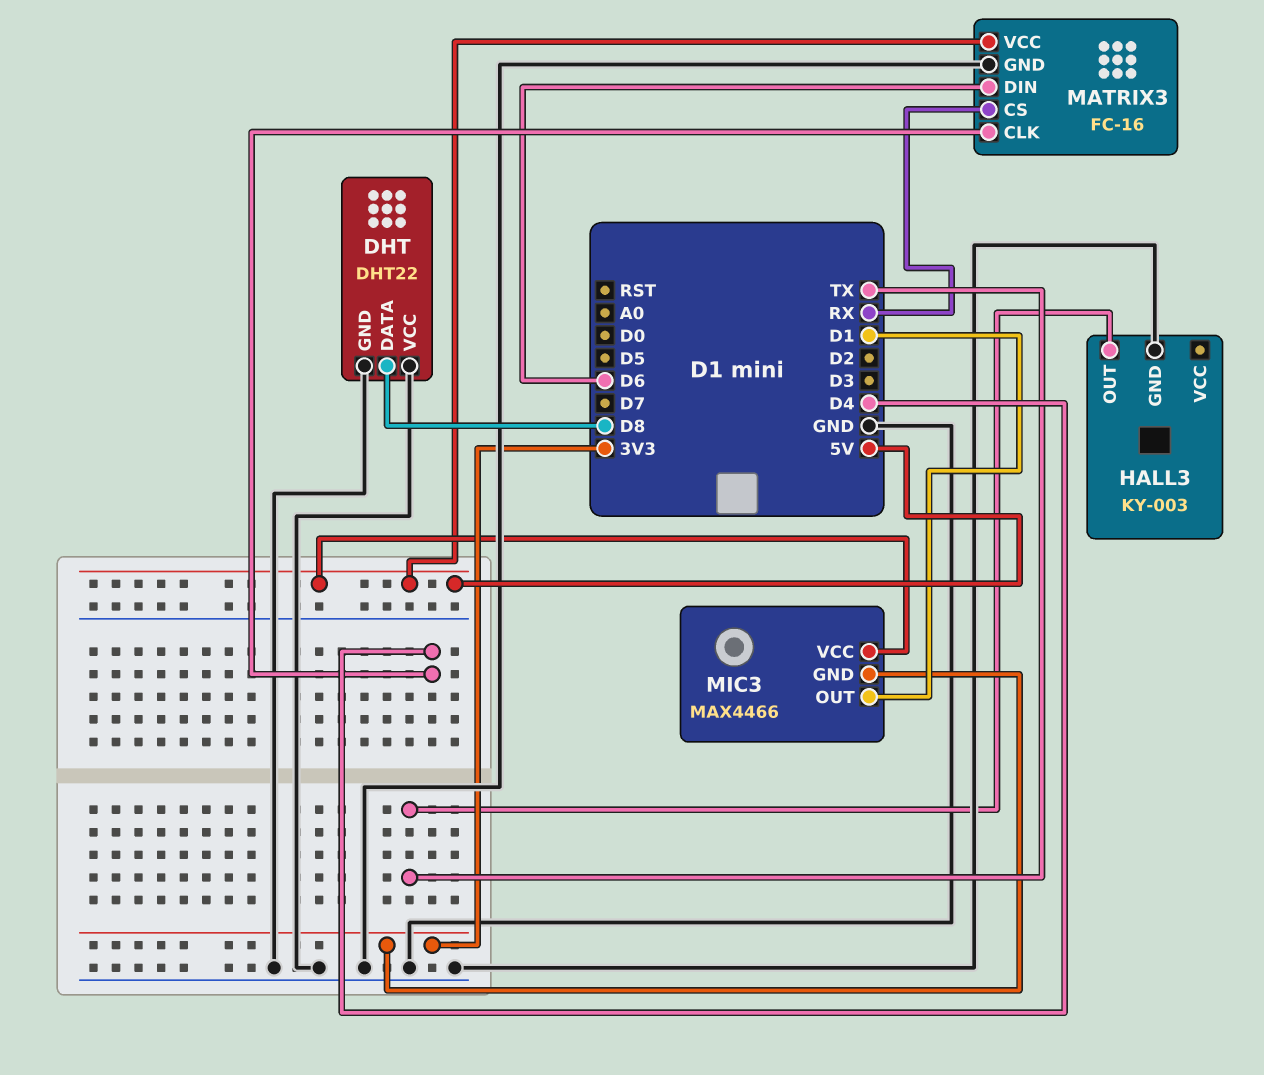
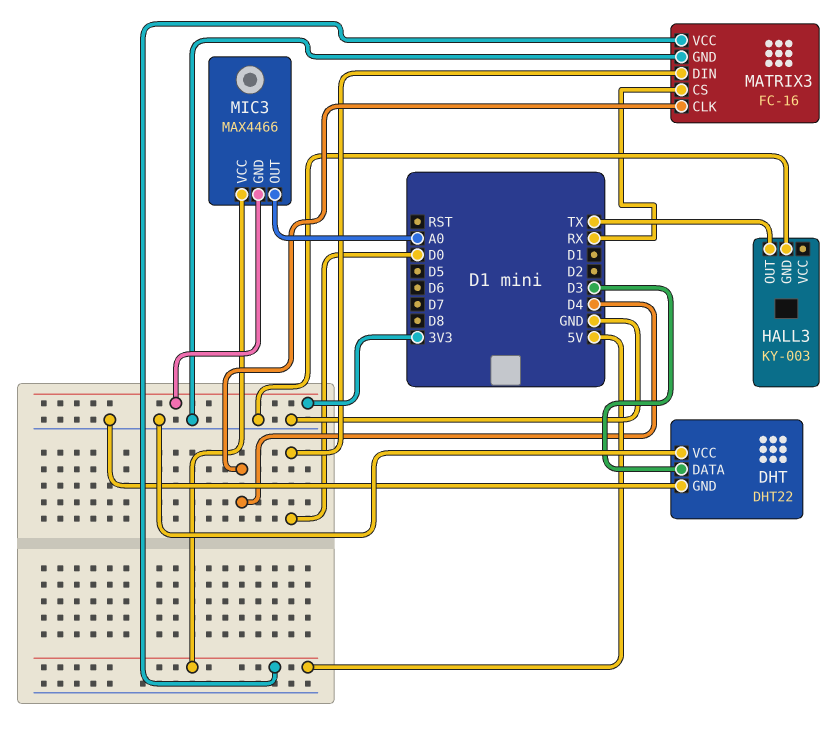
DHT pin DATA: D8 -> D3
MATRIX3 pin DIN: D6 -> D0
MIC3 pin OUT: D1 -> A0

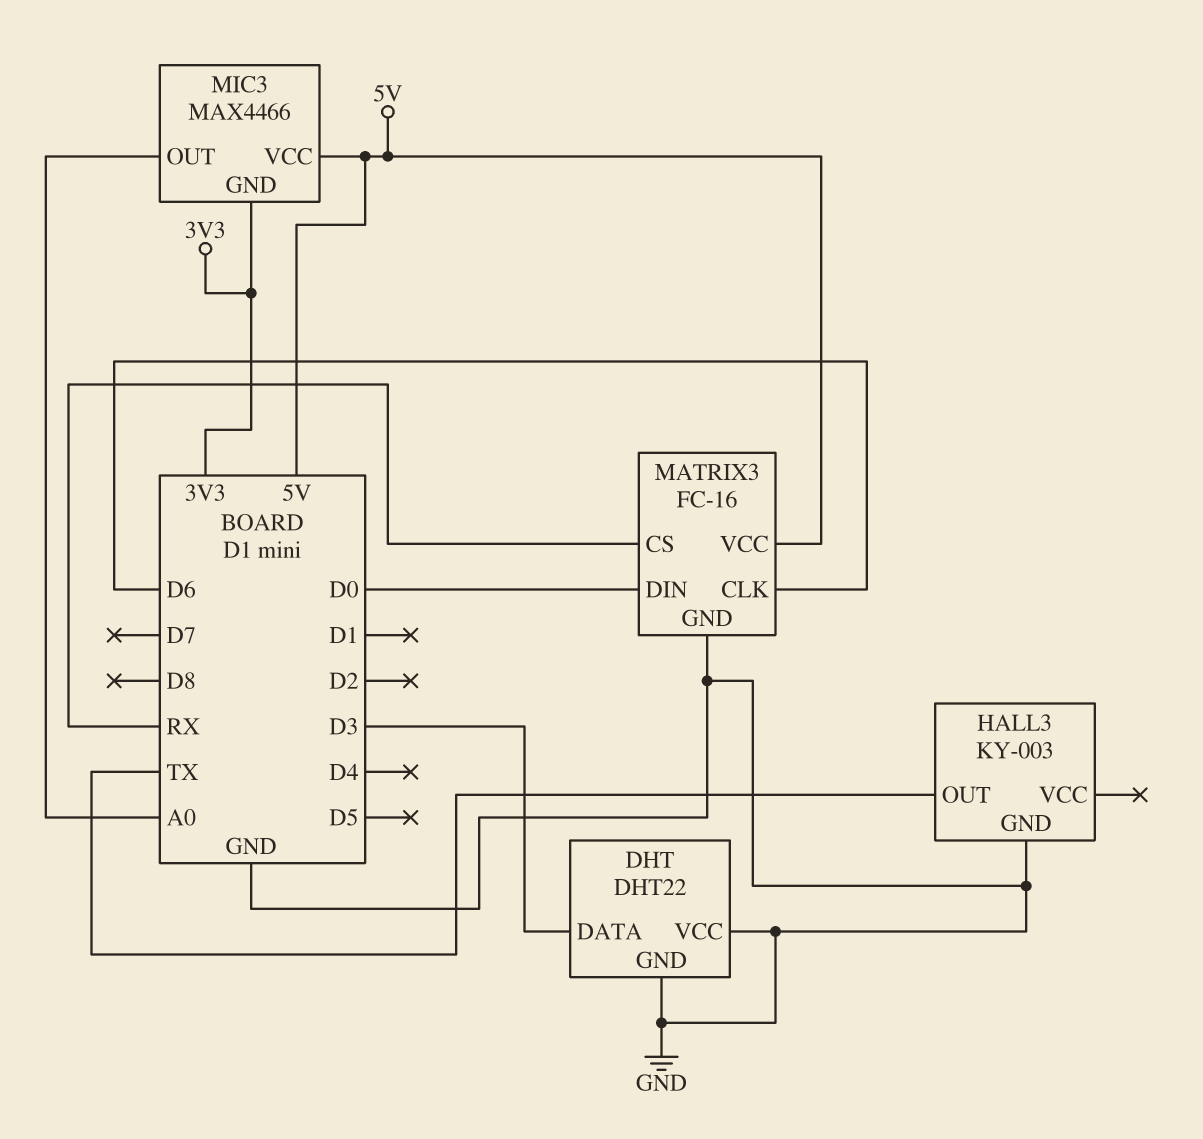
MATRIX3 pin CLK: D4 -> D6

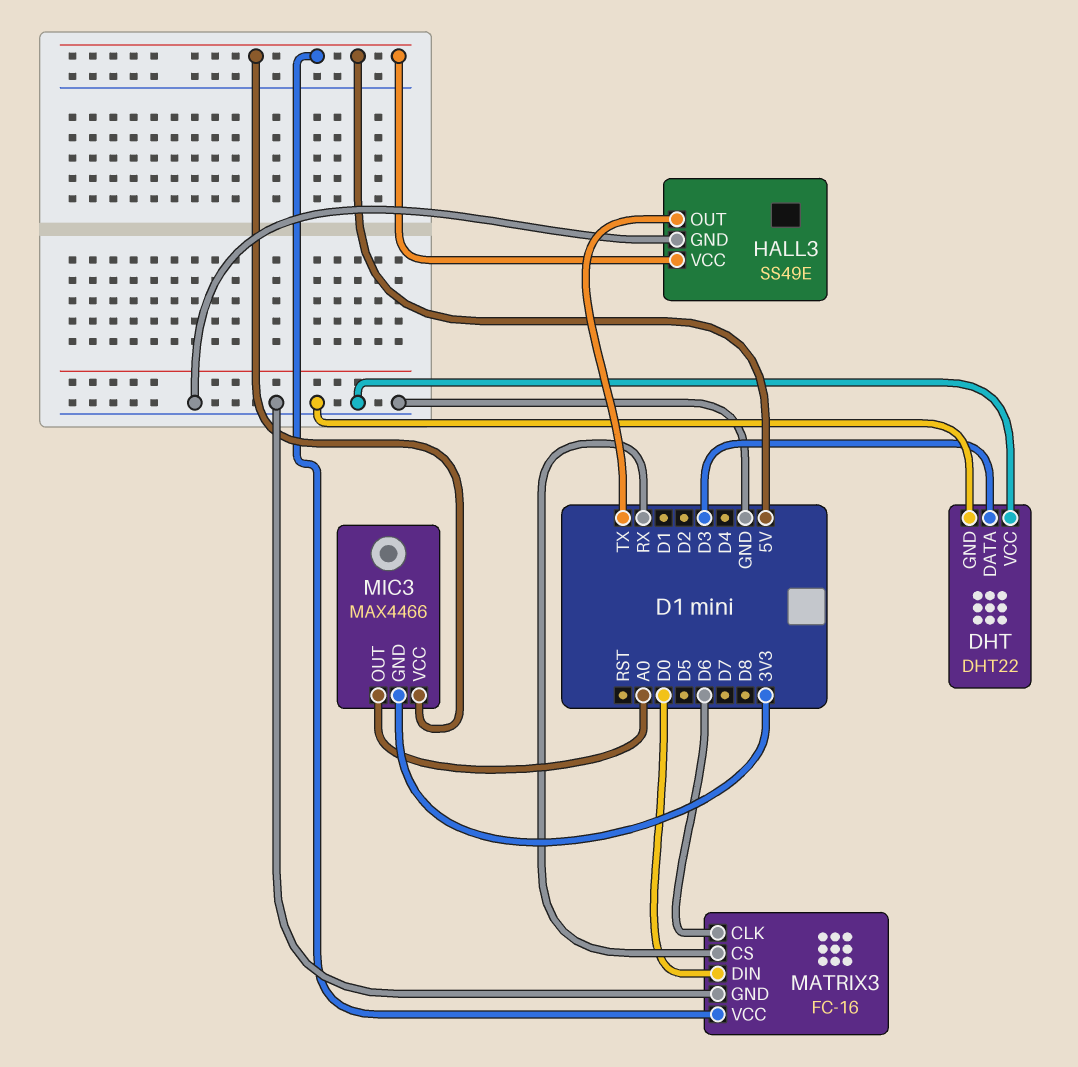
HALL3: KY-003 -> SS49E
HALL3 pin VCC: none -> 5V

